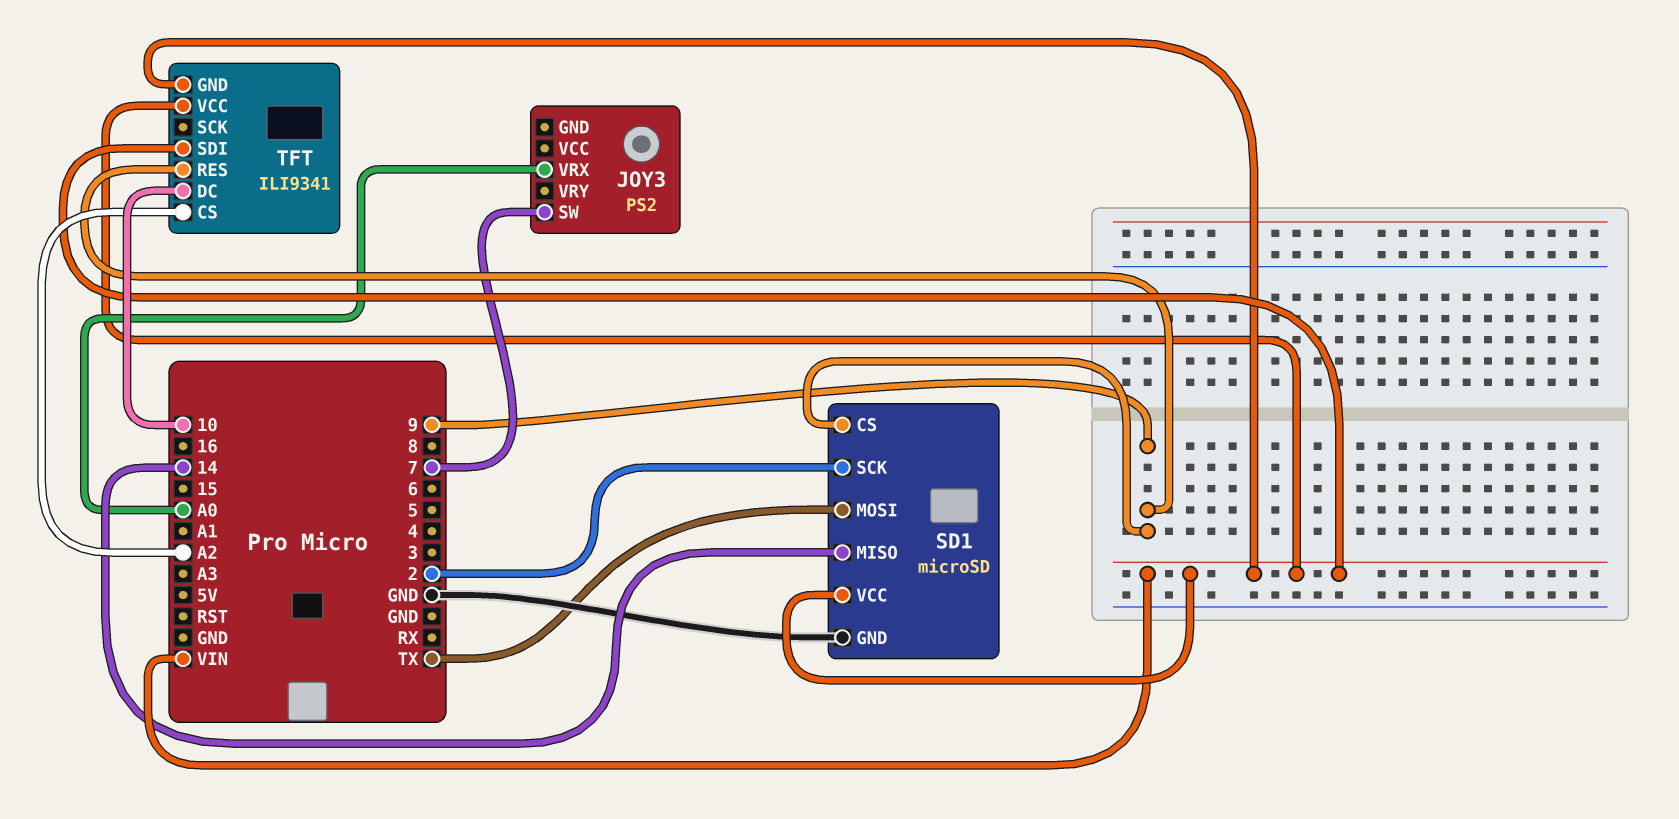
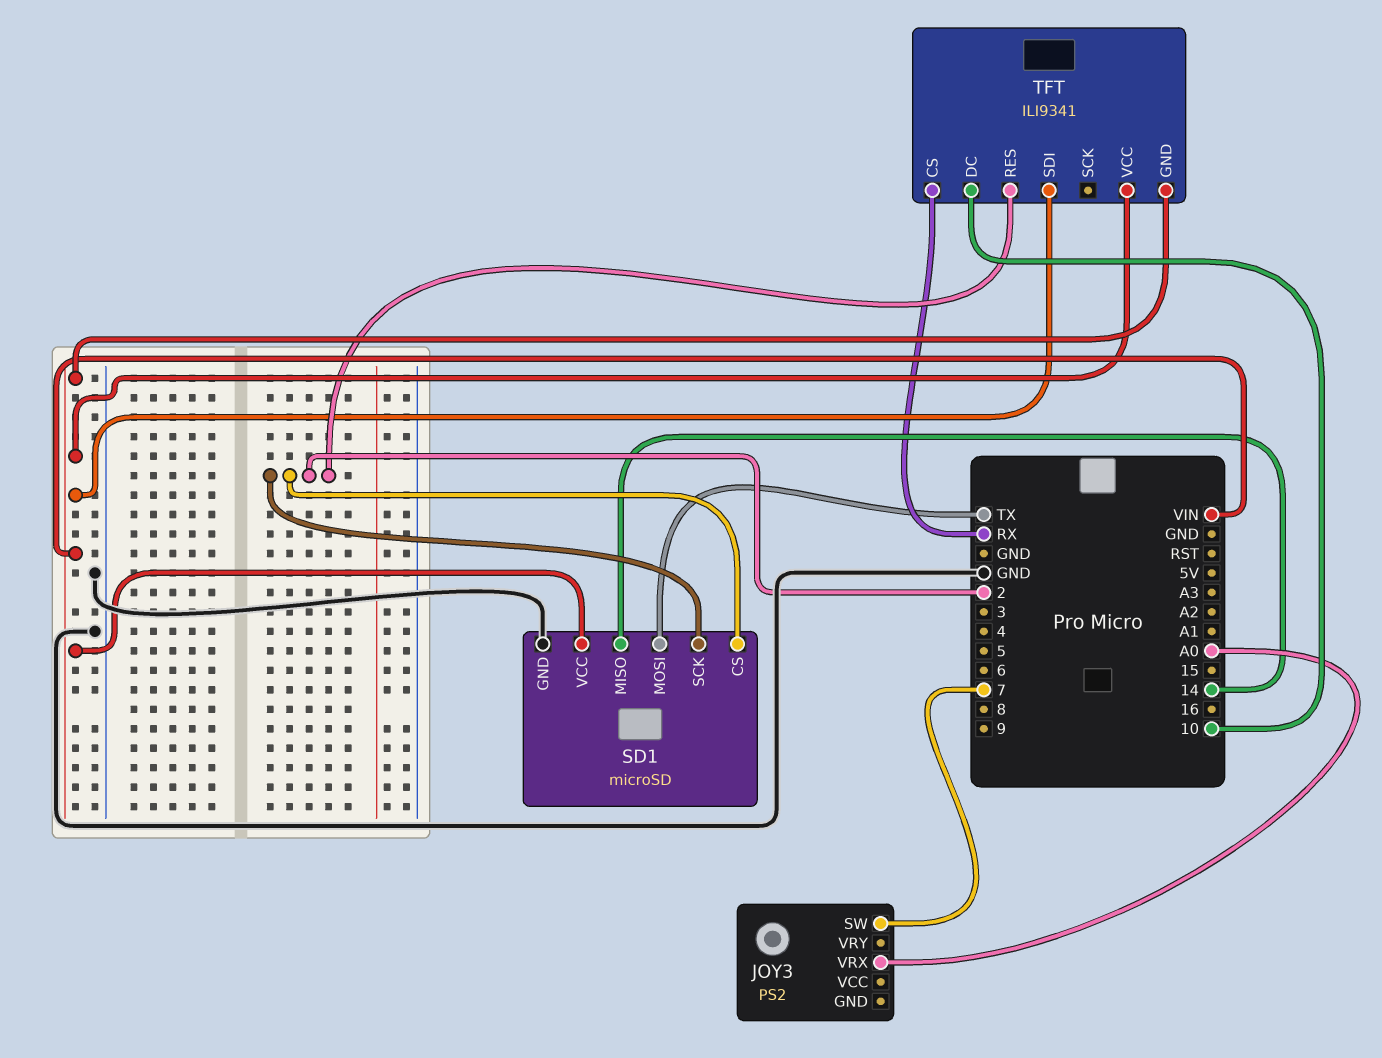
SD1 pin CS: 9 -> 2
TFT pin CS: A2 -> RX
TFT pin RES: 9 -> 2

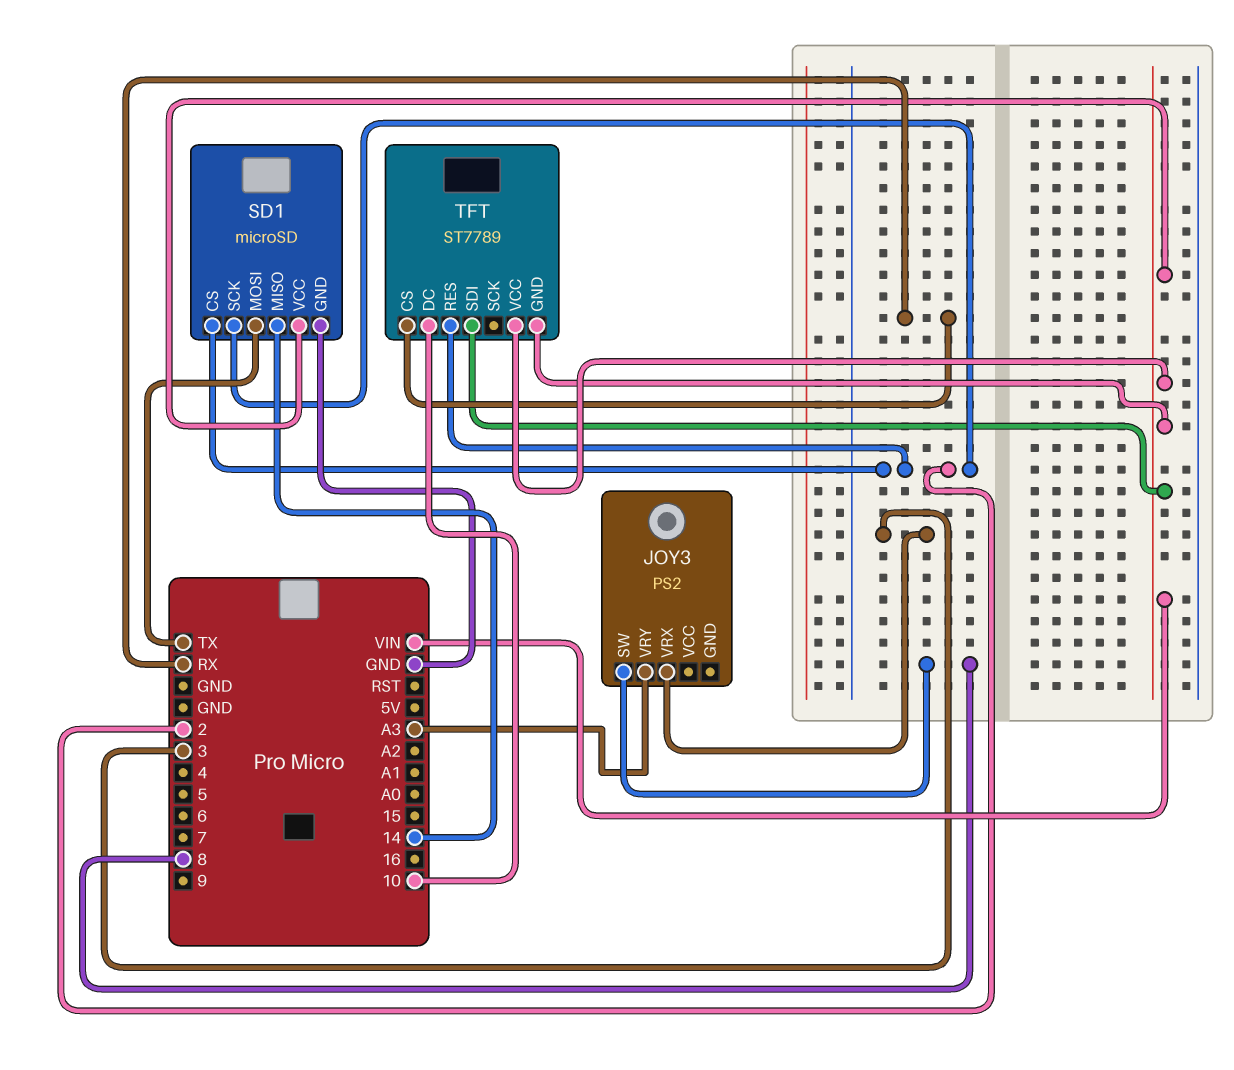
JOY3 pin SW: 7 -> 8
JOY3 pin VRX: A0 -> 3
JOY3 pin VRY: none -> A3
TFT: ILI9341 -> ST7789

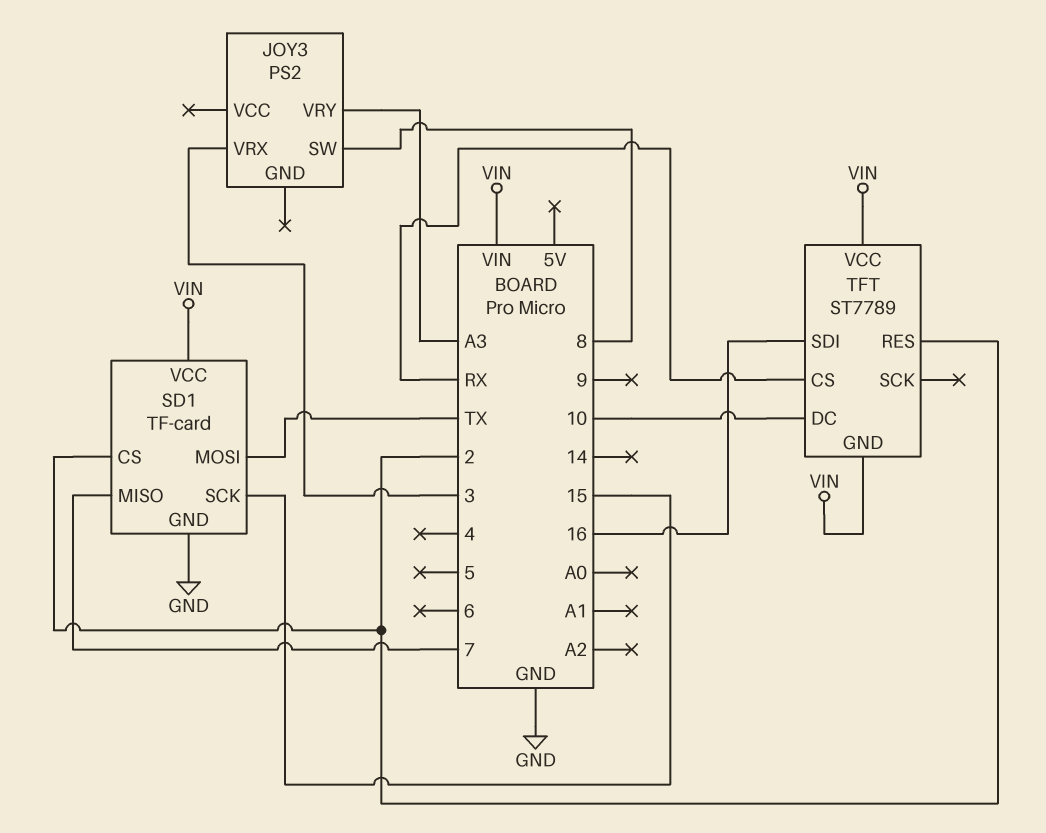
SD1: microSD -> TF-card
SD1 pin MISO: 14 -> 7
SD1 pin SCK: 2 -> 15
TFT pin SDI: VIN -> 16

